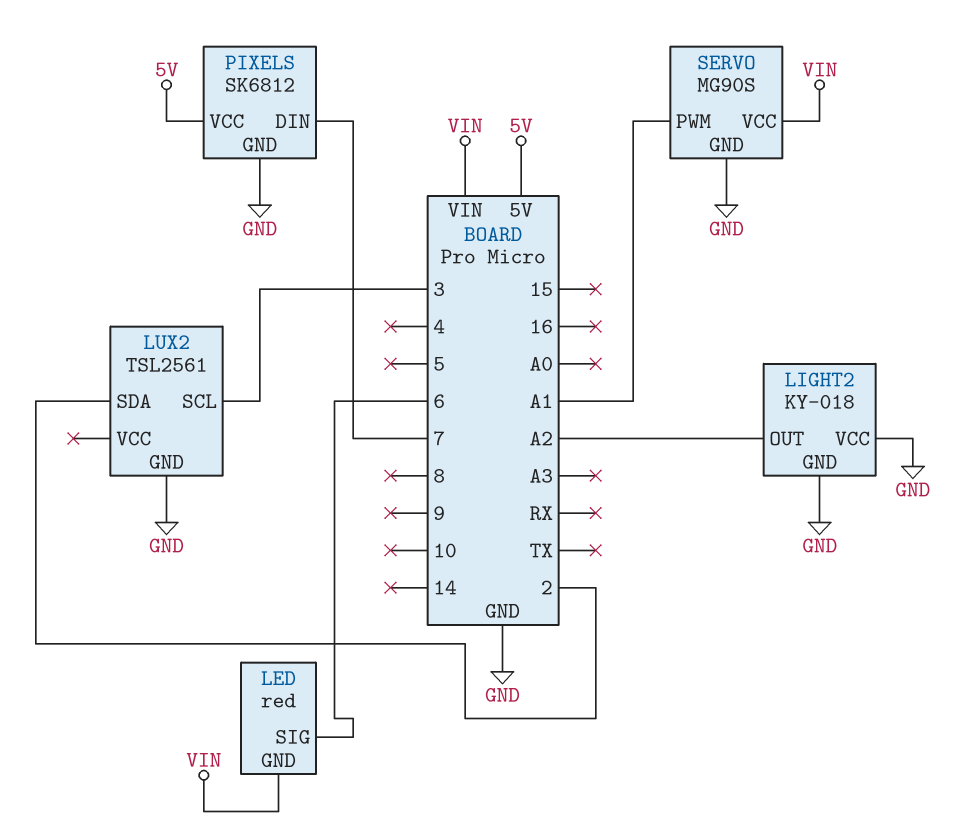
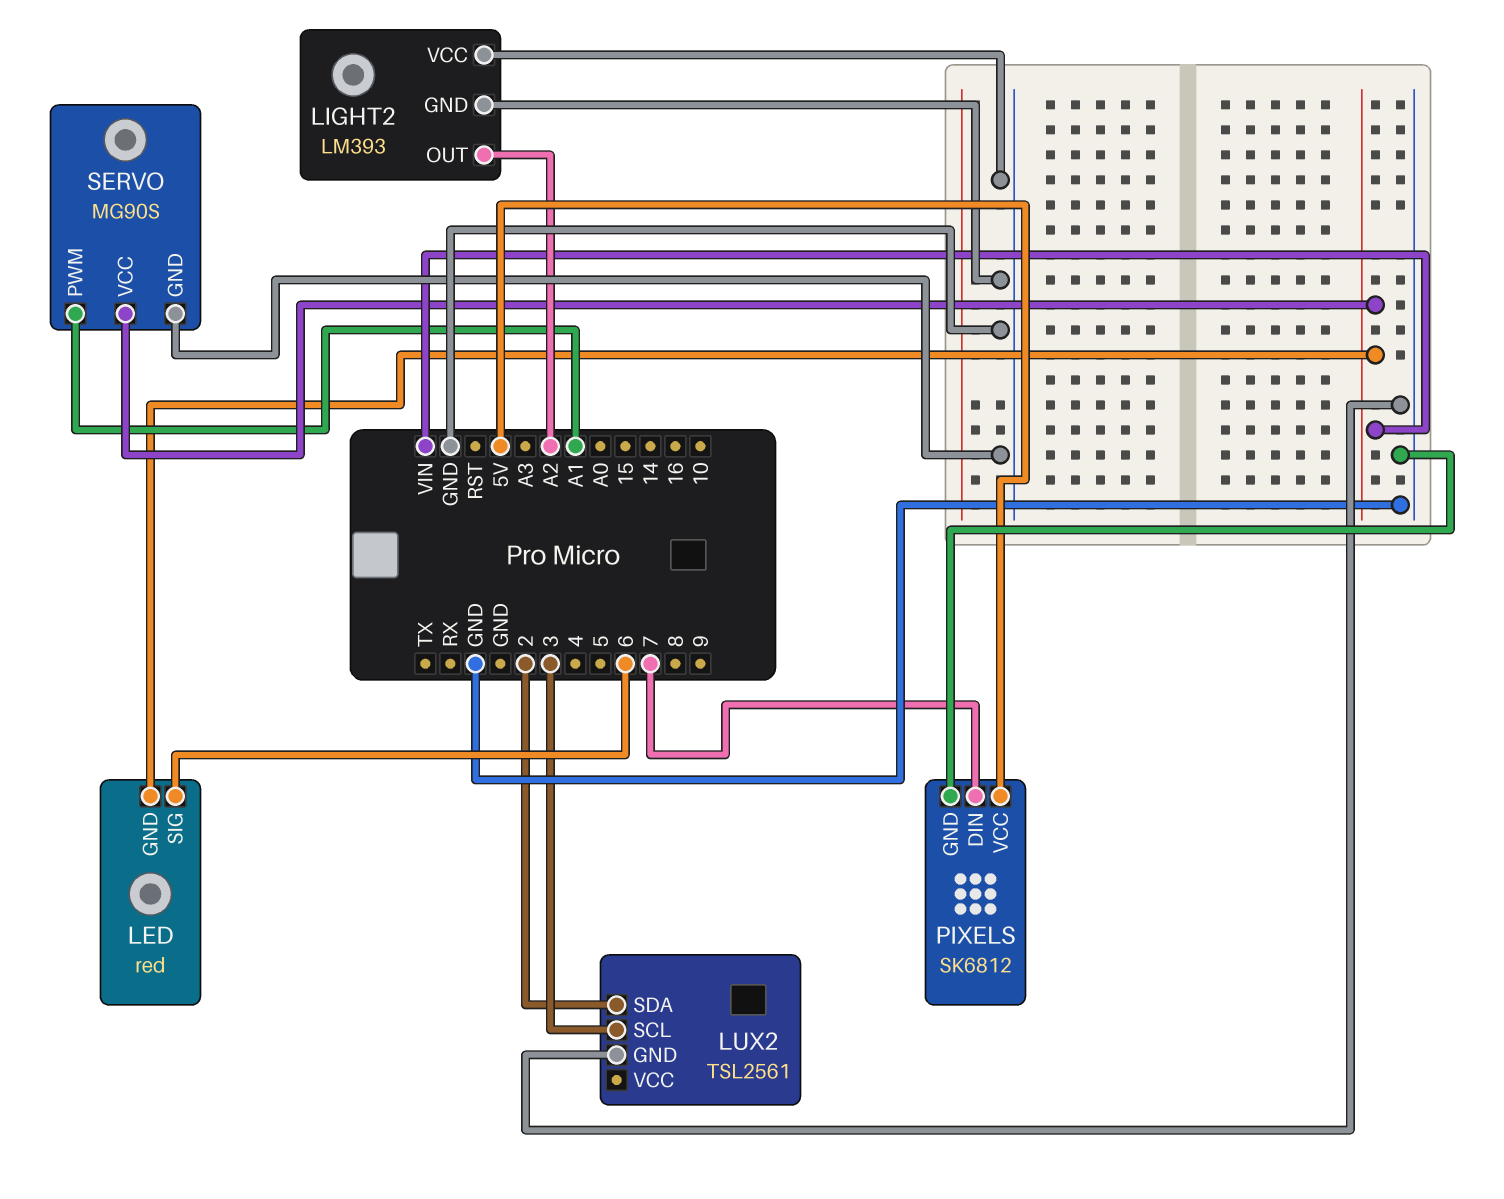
LIGHT2: KY-018 -> LM393

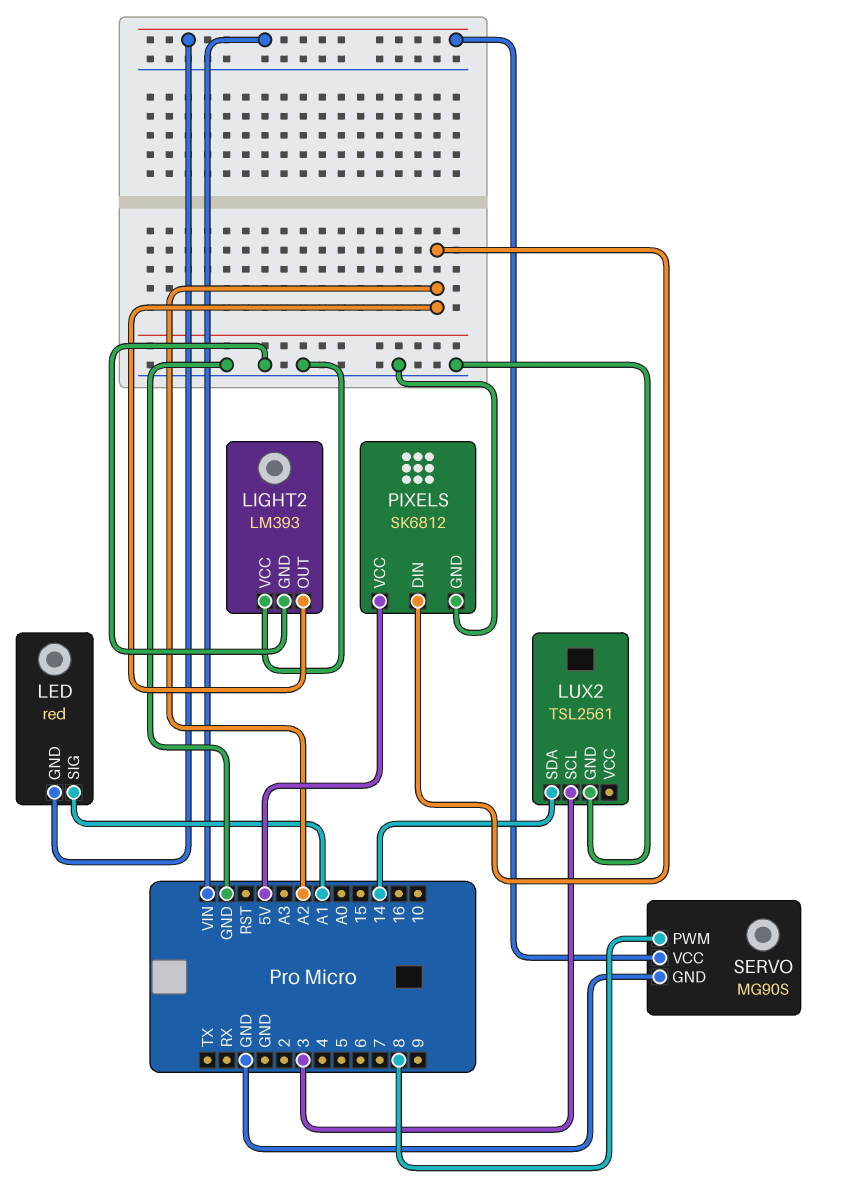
LED pin SIG: 6 -> A1
LUX2 pin SDA: 2 -> 14
PIXELS pin DIN: 7 -> A2
SERVO pin PWM: A1 -> 8

